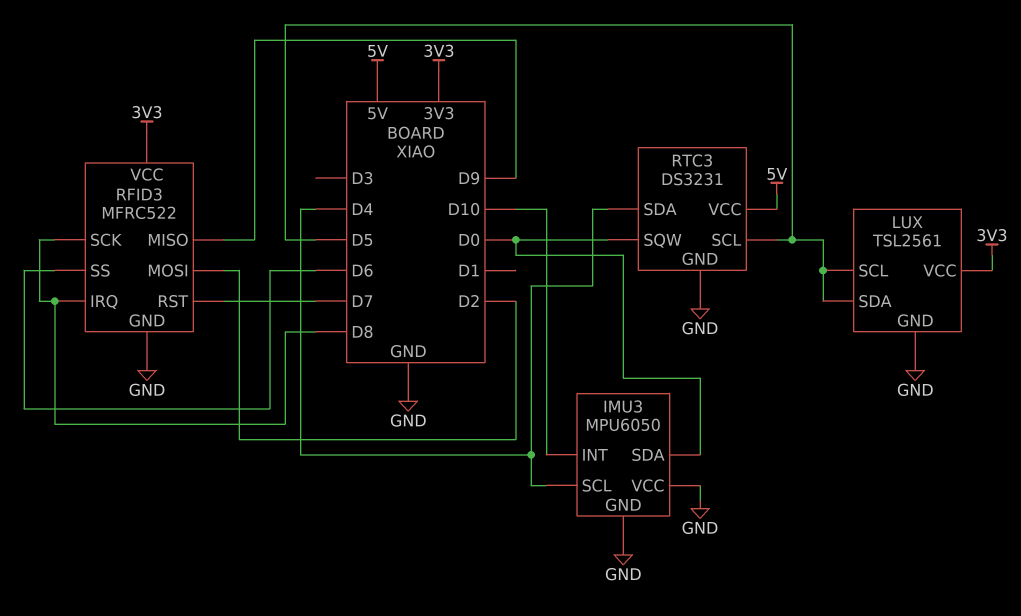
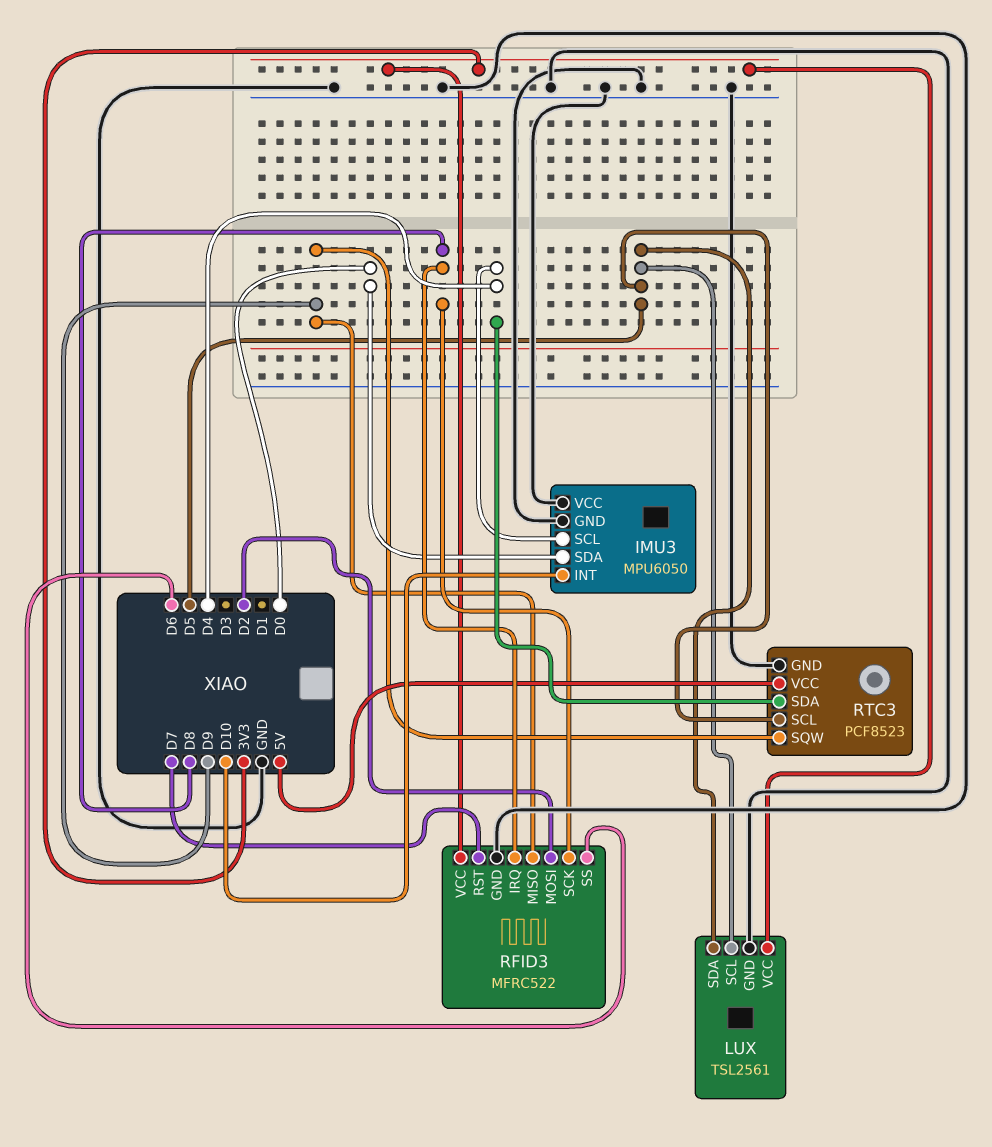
RTC3: DS3231 -> PCF8523
RTC3 pin SQW: D0 -> D9

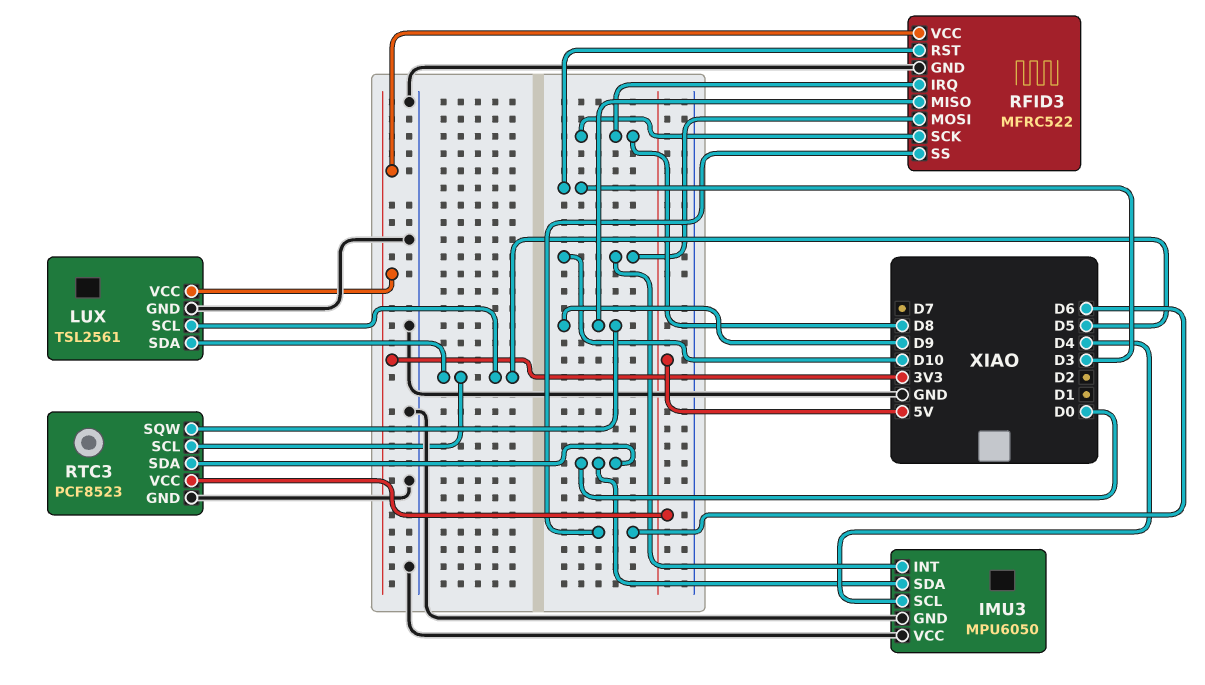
RFID3 pin MOSI: D2 -> D10
RFID3 pin RST: D7 -> D3
RTC3 pin SDA: D4 -> D0

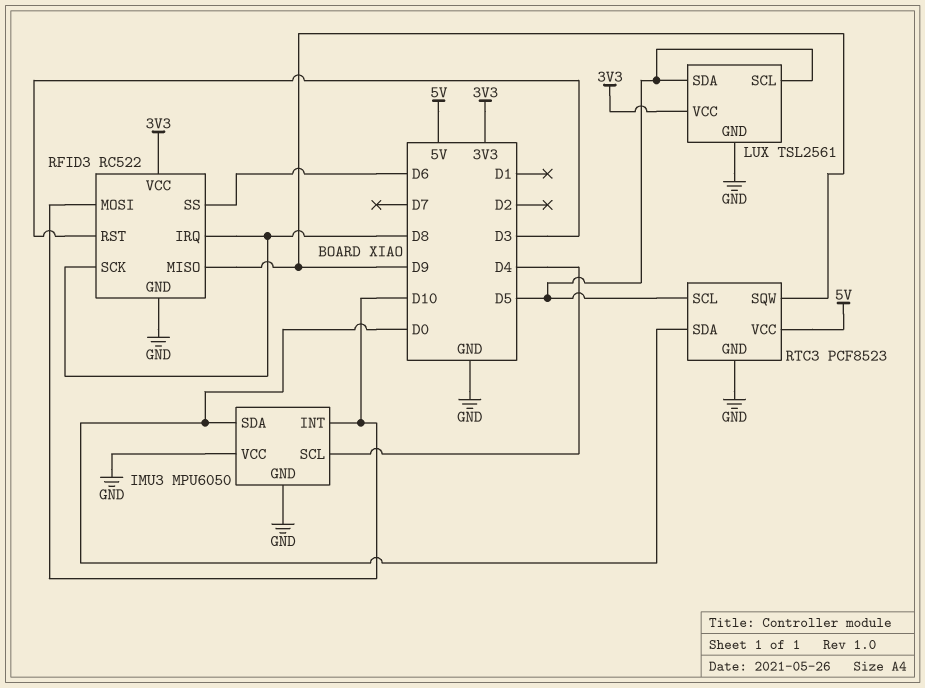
RFID3: MFRC522 -> RC522

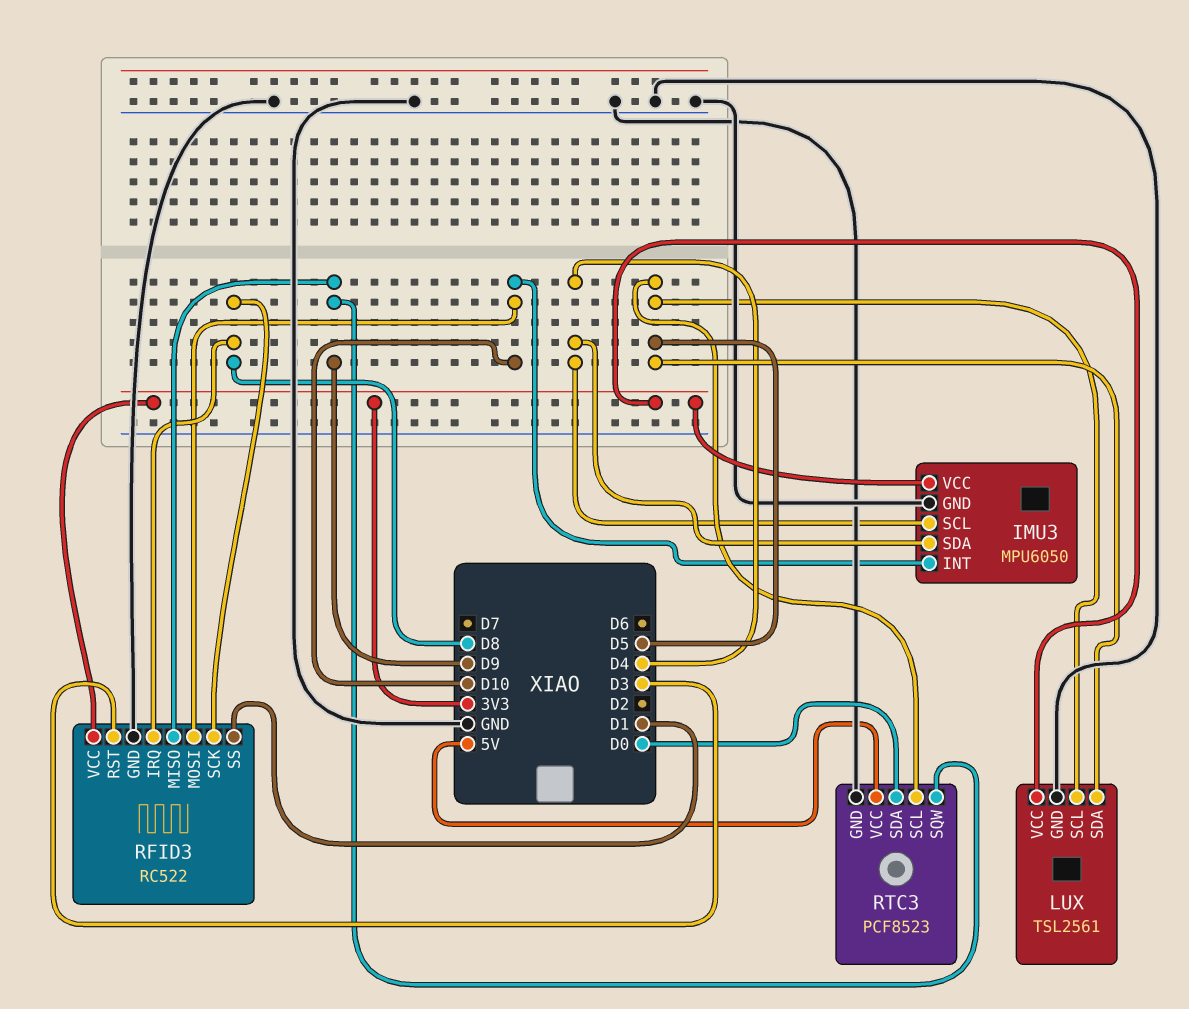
IMU3 pin SDA: D0 -> D4
IMU3 pin VCC: GND -> 3V3
RFID3 pin SS: D6 -> D1

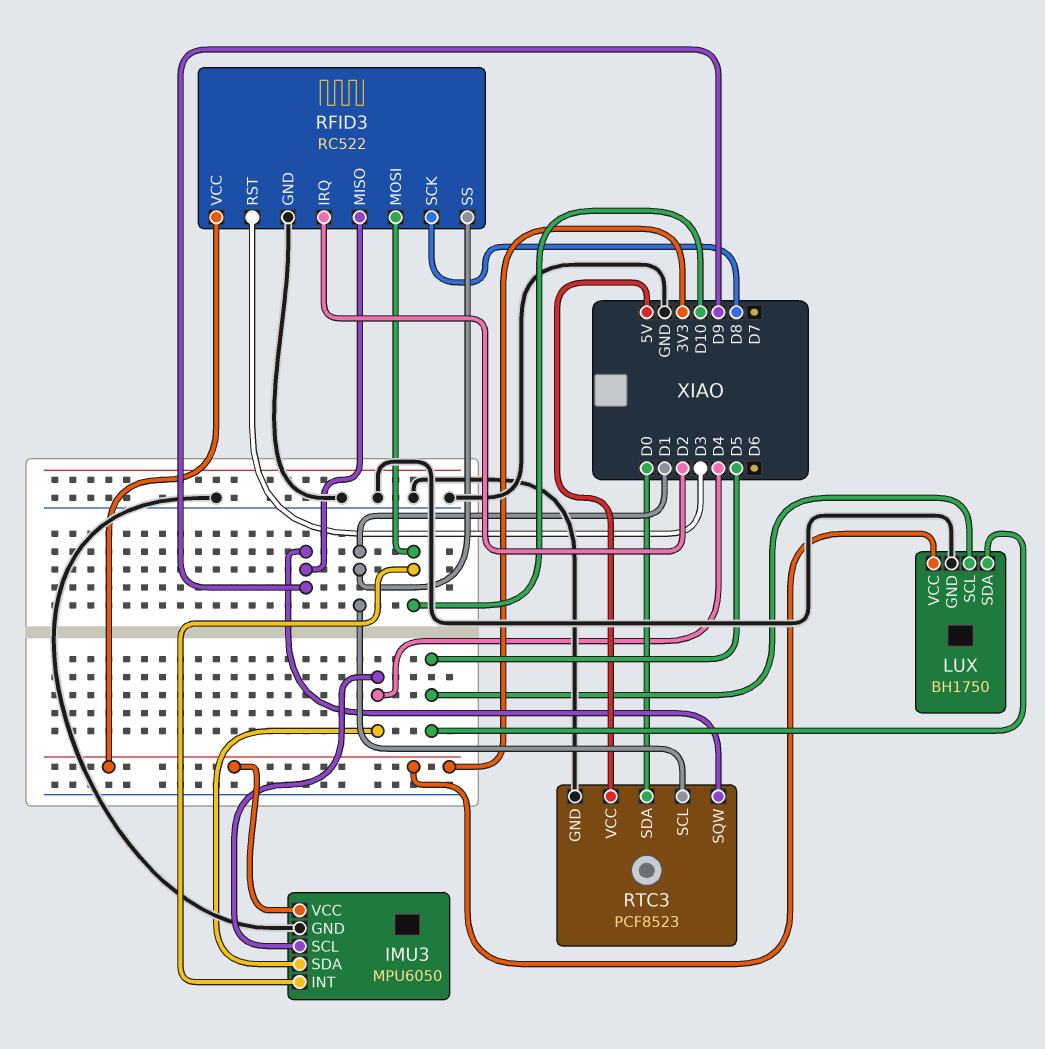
LUX: TSL2561 -> BH1750
RFID3 pin IRQ: D8 -> D2
RTC3 pin SCL: D5 -> D1

